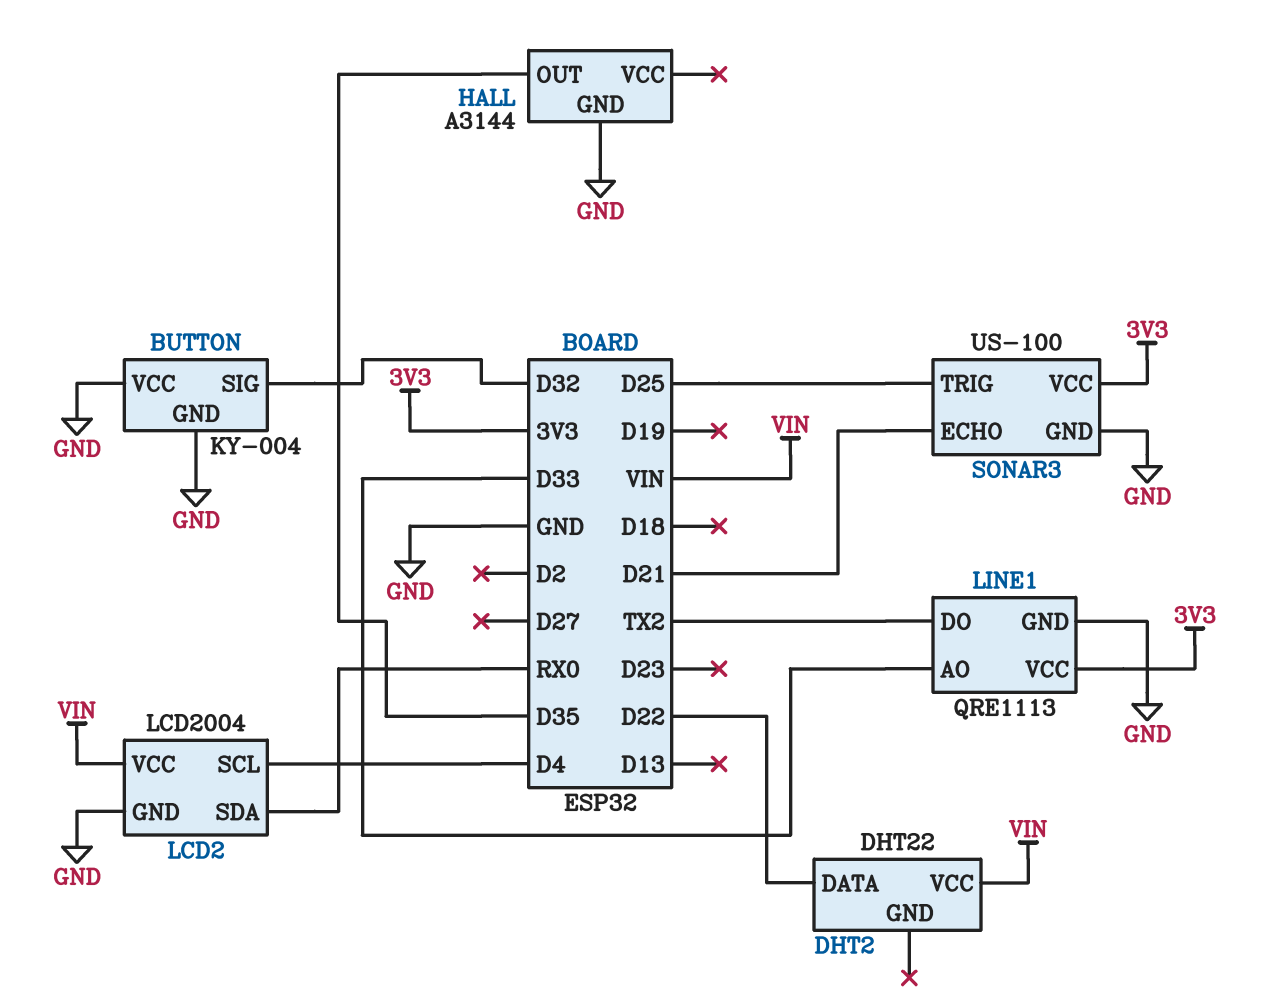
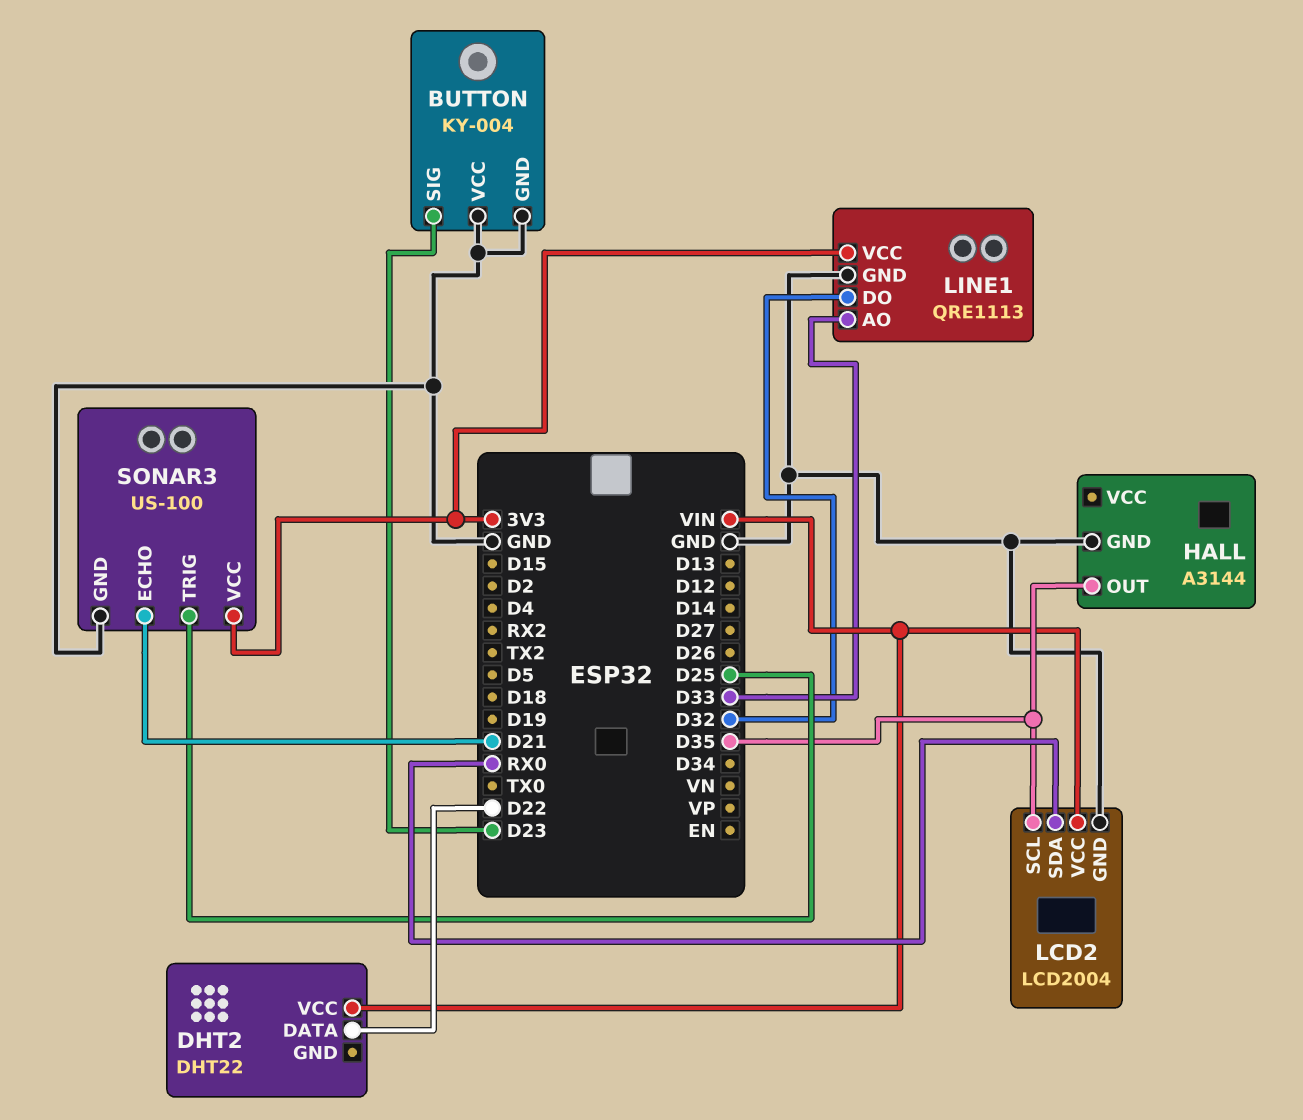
BUTTON pin SIG: D32 -> D23
LCD2 pin SCL: D4 -> D35
LINE1 pin DO: TX2 -> D32

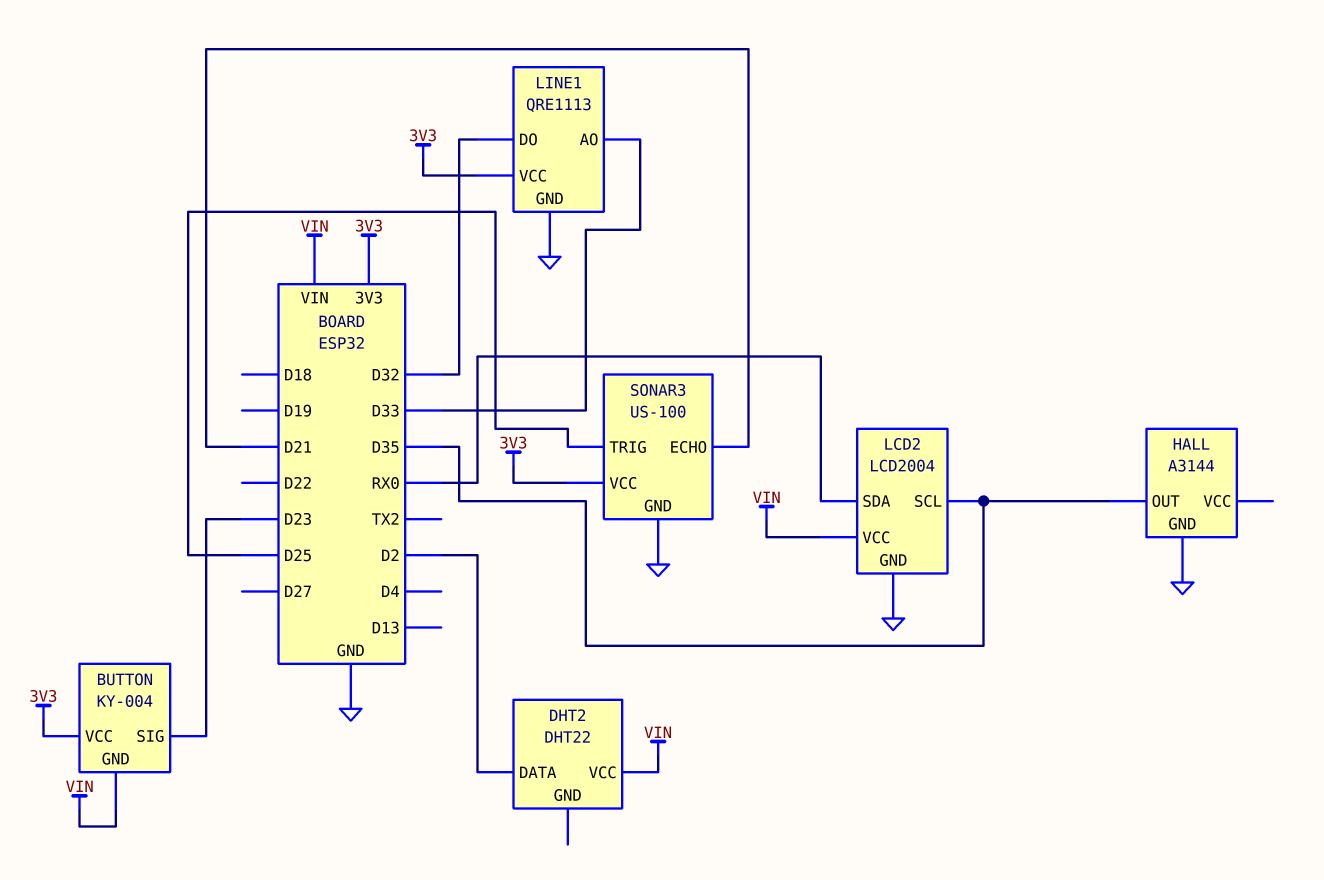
BUTTON pin GND: GND -> VIN
BUTTON pin VCC: GND -> 3V3
DHT2 pin DATA: D22 -> D2

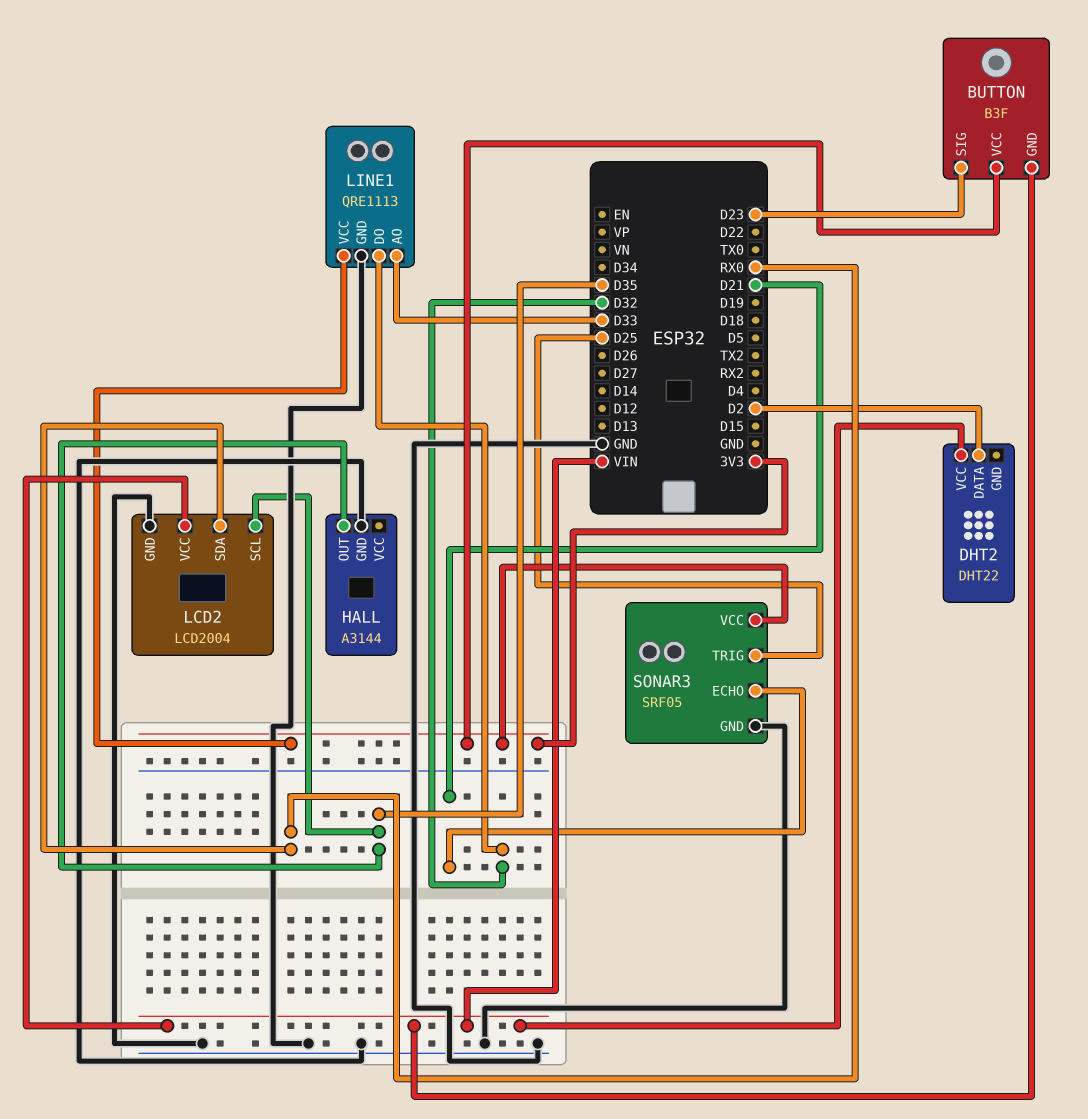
BUTTON: KY-004 -> B3F
SONAR3: US-100 -> SRF05

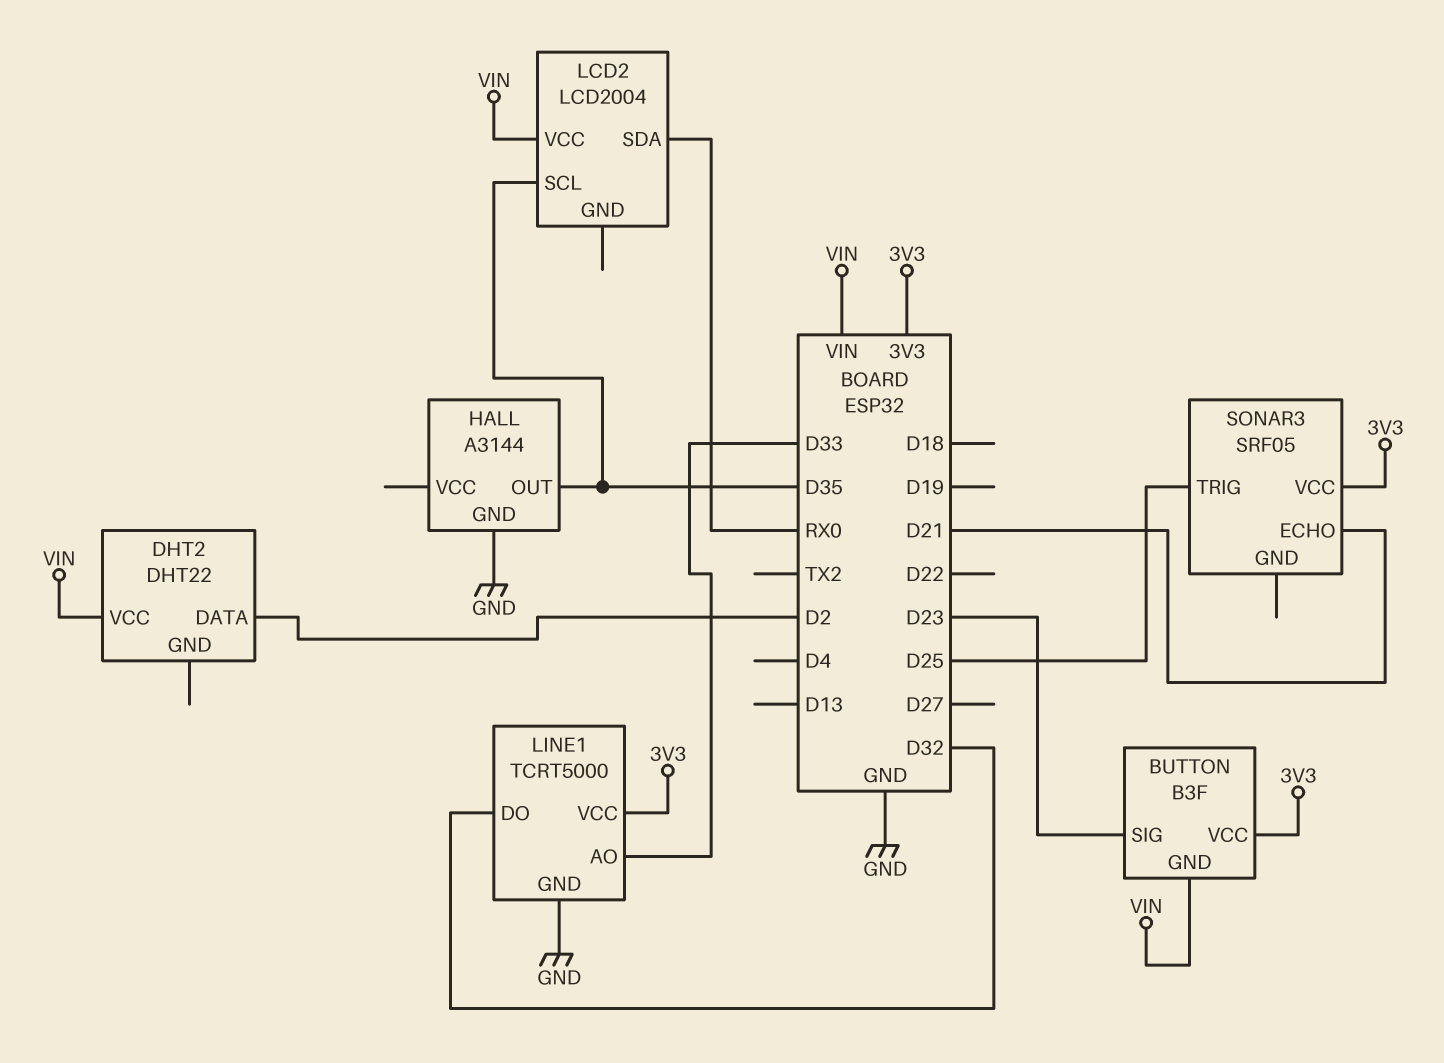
LCD2 pin GND: GND -> none
LINE1: QRE1113 -> TCRT5000
SONAR3 pin GND: GND -> none

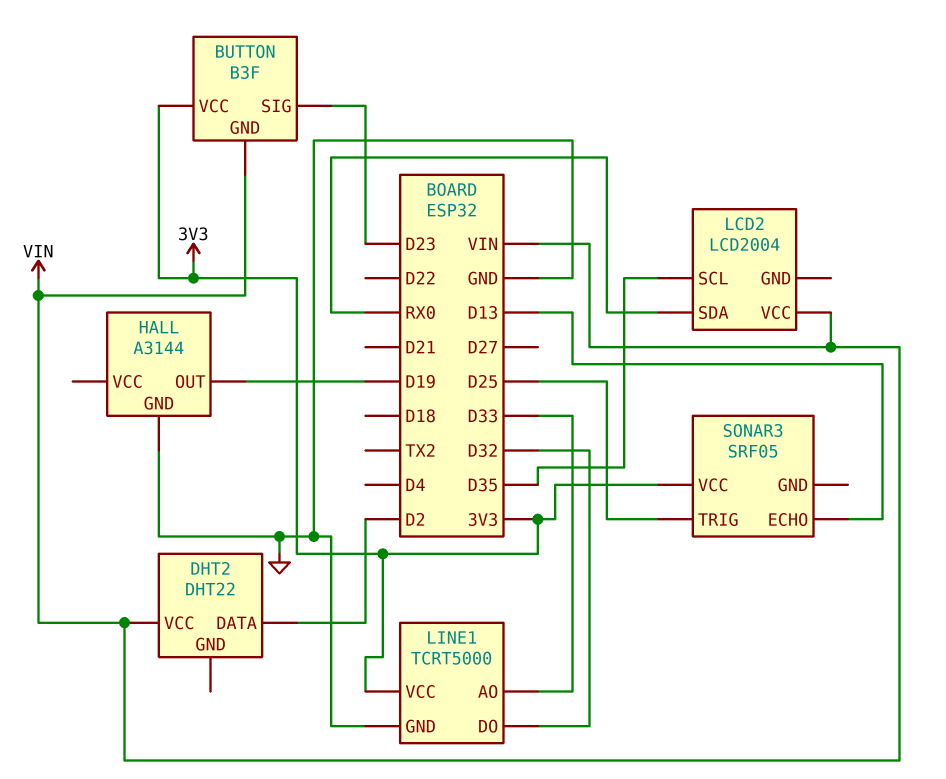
HALL pin OUT: D35 -> D19
SONAR3 pin ECHO: D21 -> D13

